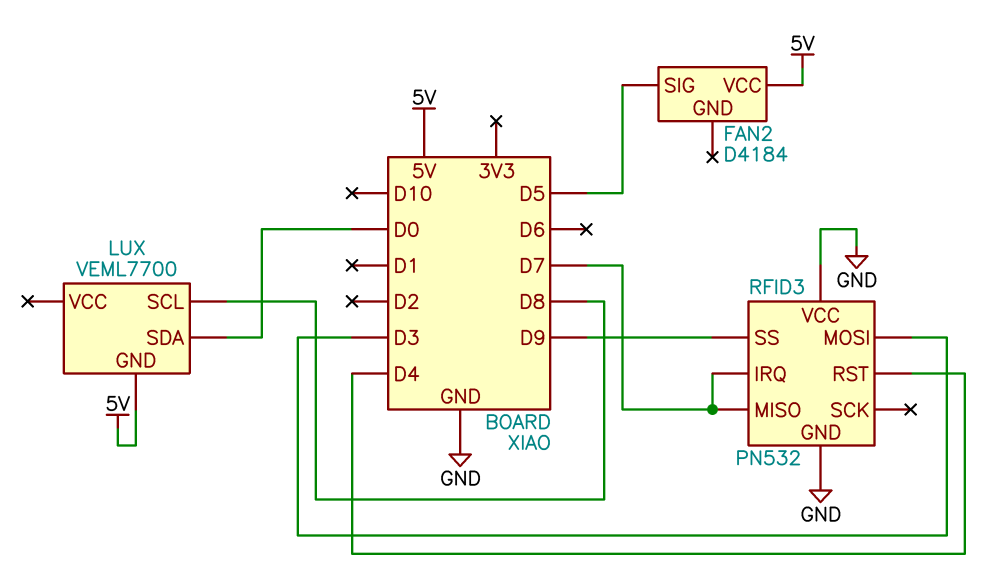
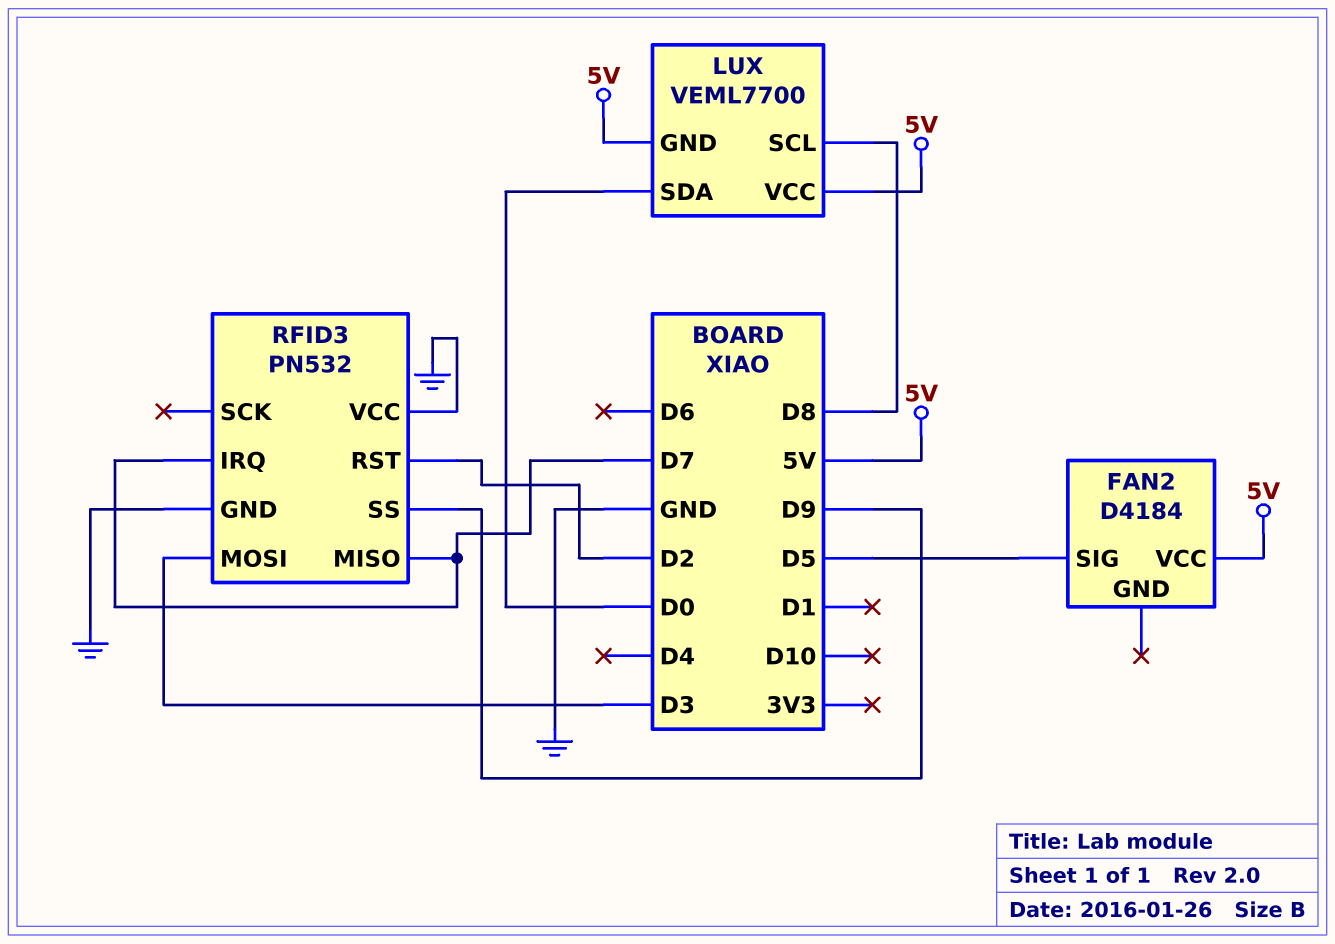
LUX pin VCC: none -> 5V
RFID3 pin RST: D4 -> D2

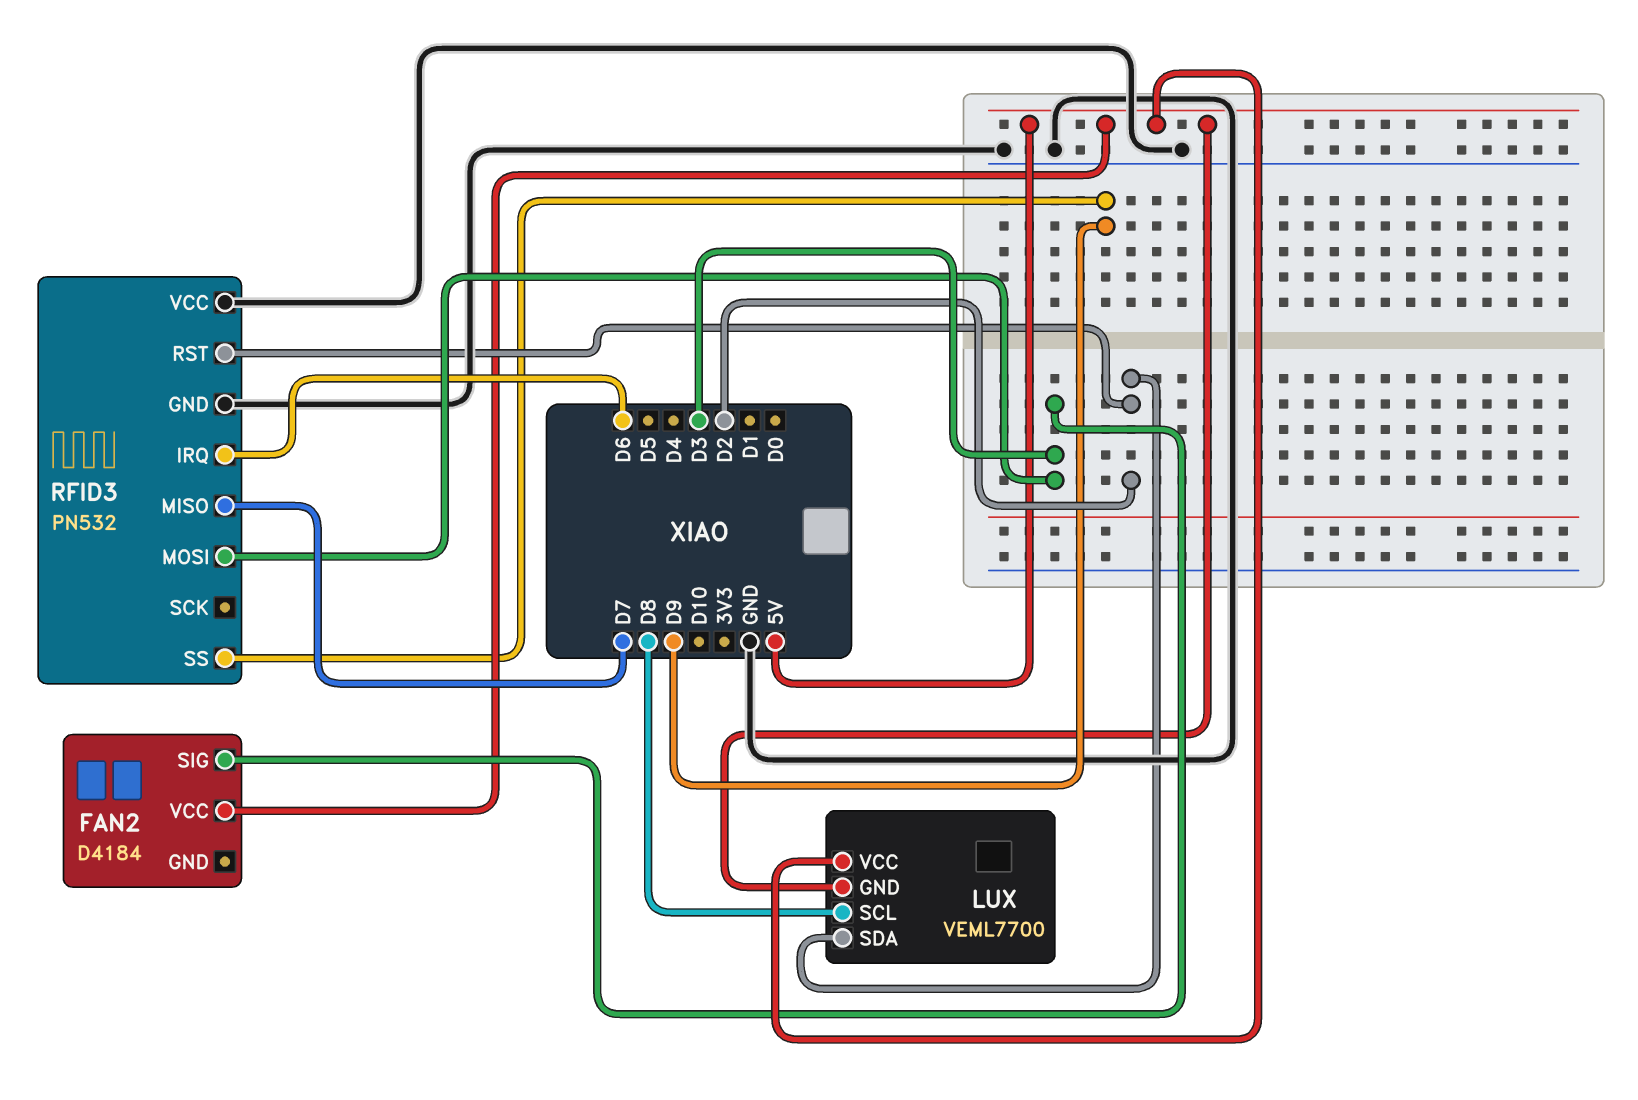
FAN2 pin SIG: D5 -> D3
LUX pin SDA: D0 -> D2
RFID3 pin IRQ: D7 -> D6

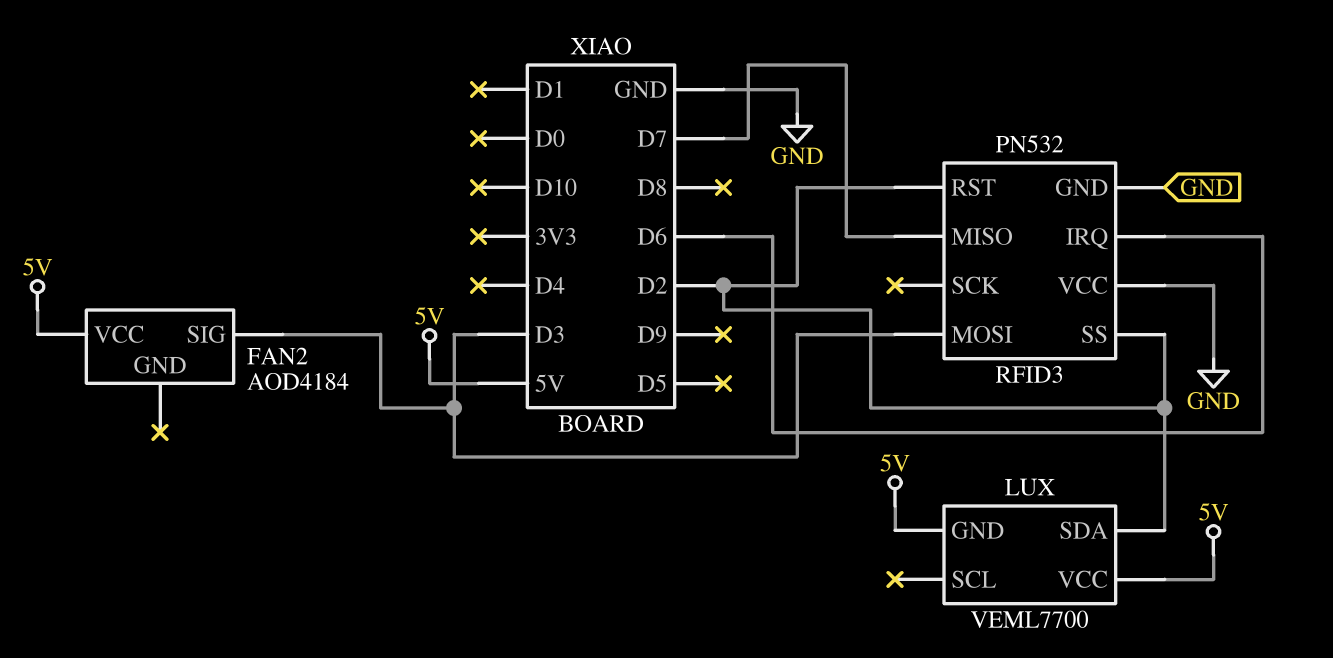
FAN2: D4184 -> AOD4184
LUX pin SCL: D8 -> none
RFID3 pin SS: D9 -> D2

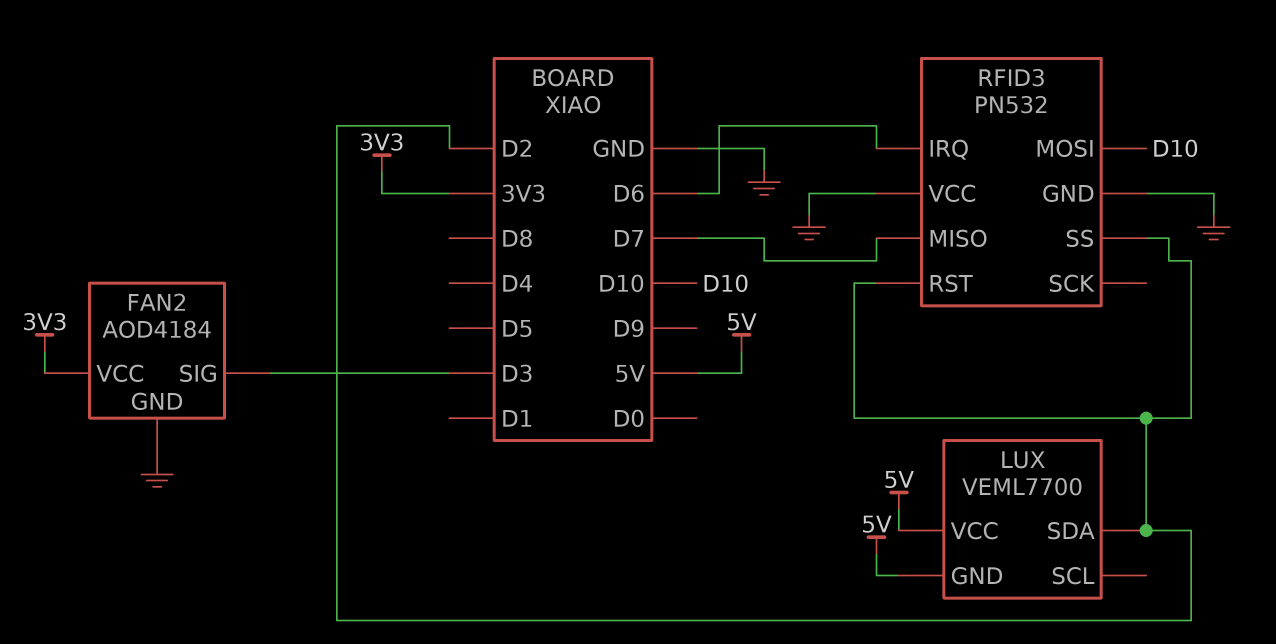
FAN2 pin GND: none -> GND
FAN2 pin VCC: 5V -> 3V3
RFID3 pin MOSI: D3 -> D10

